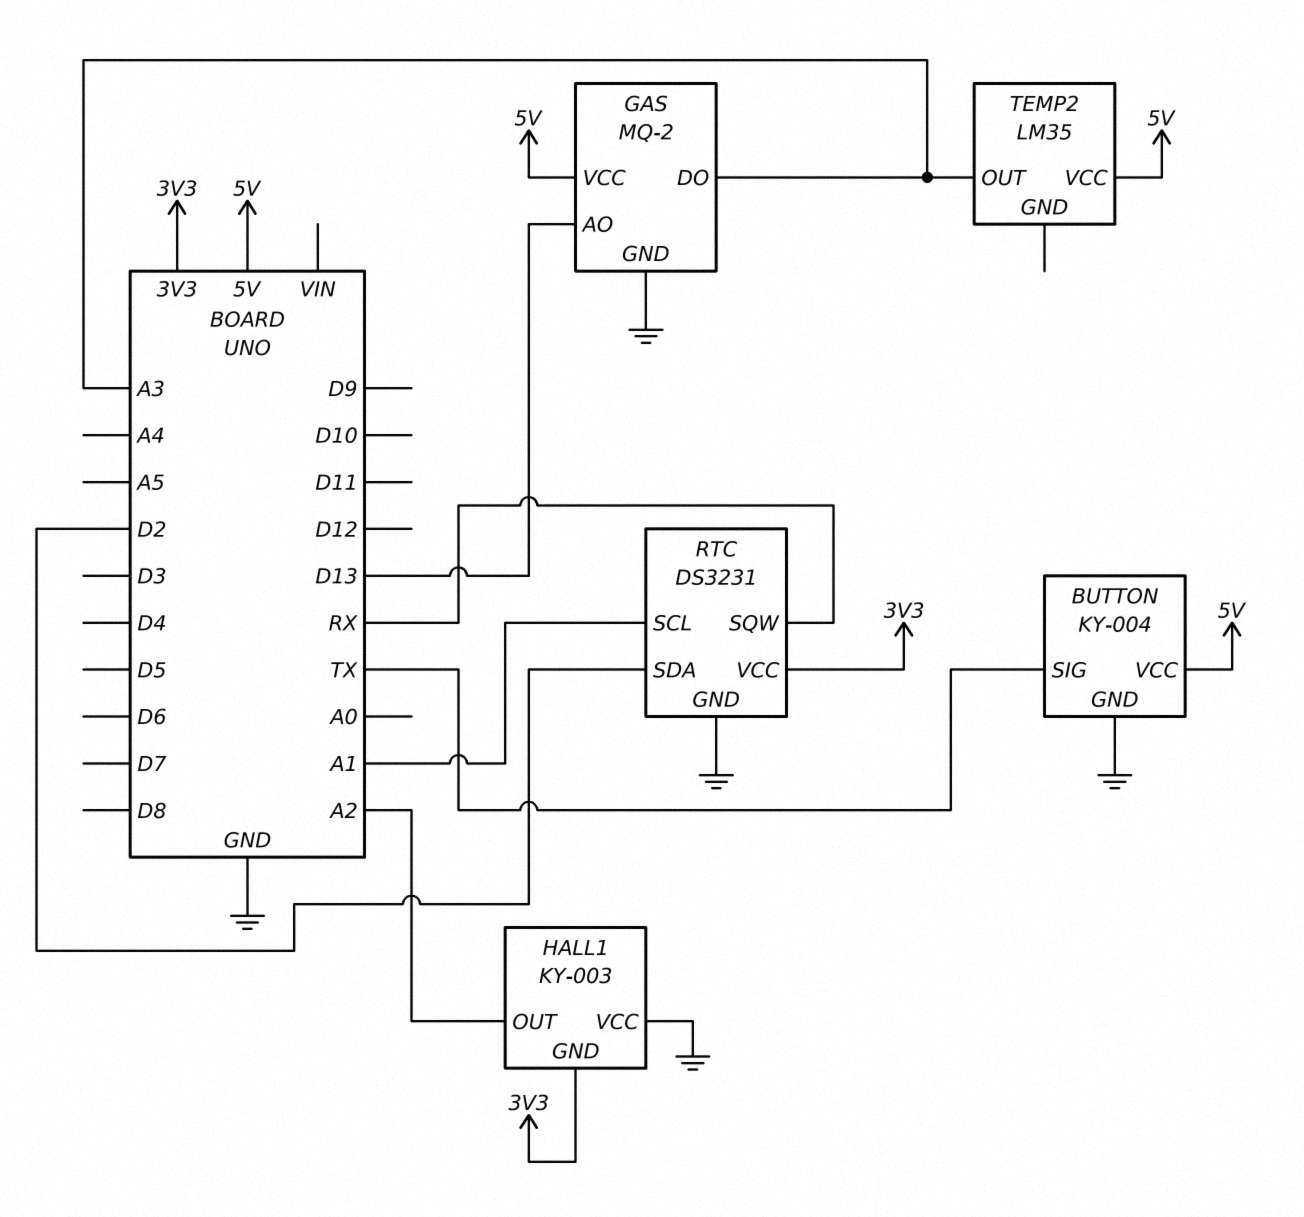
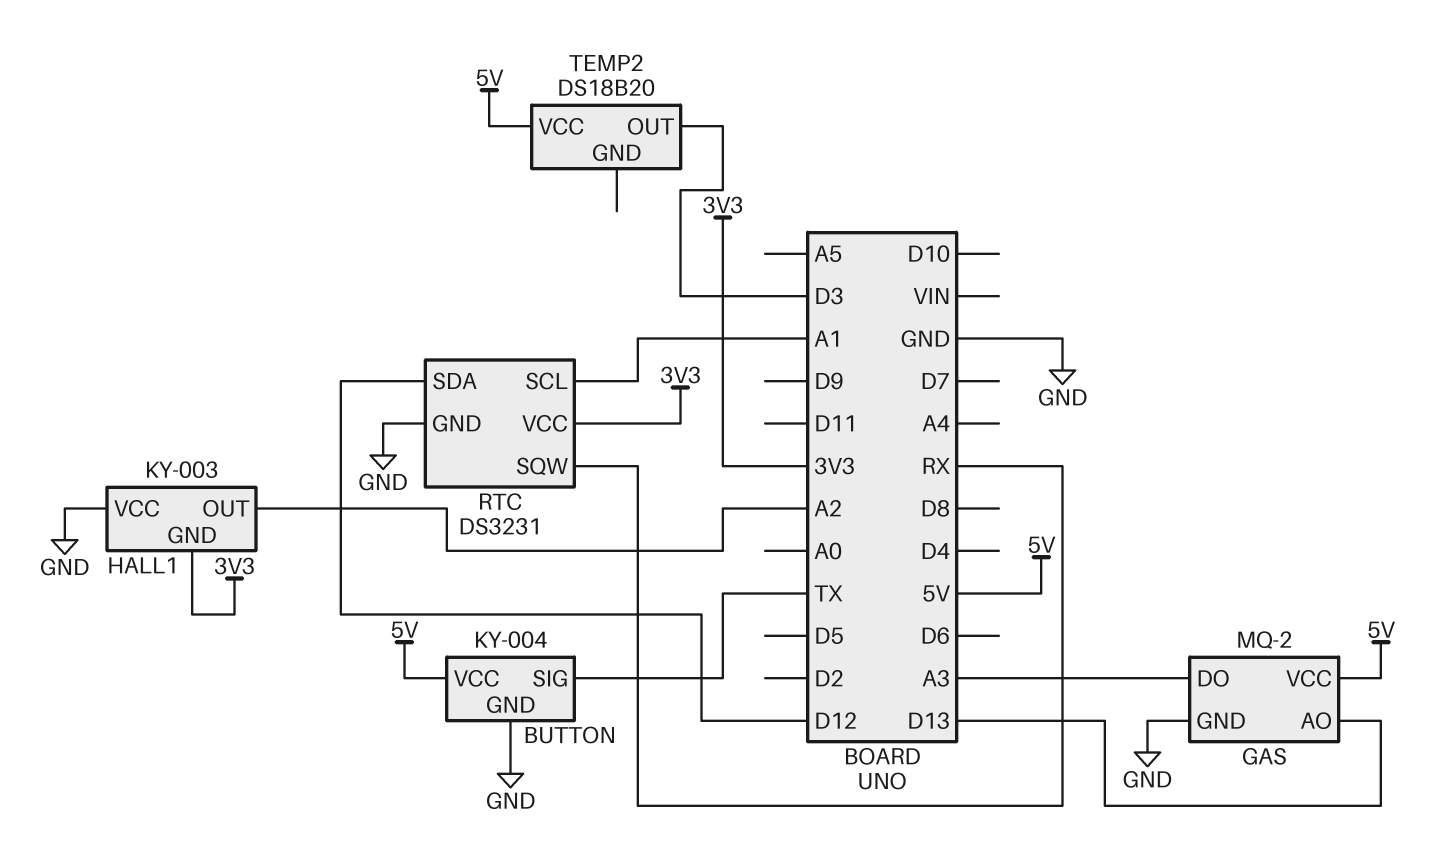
RTC pin SDA: D2 -> D12
TEMP2: LM35 -> DS18B20
TEMP2 pin OUT: A3 -> D3

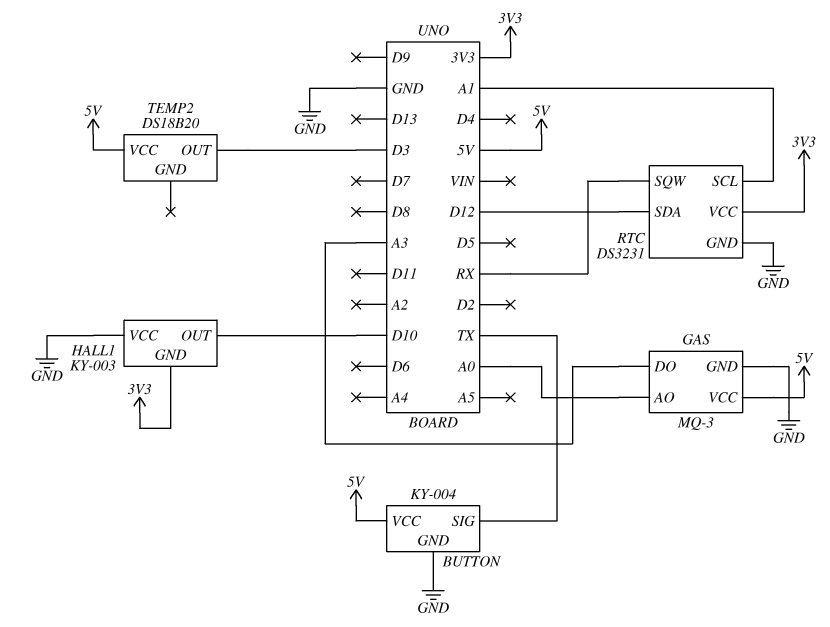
GAS: MQ-2 -> MQ-3
GAS pin AO: D13 -> A0
HALL1 pin OUT: A2 -> D10

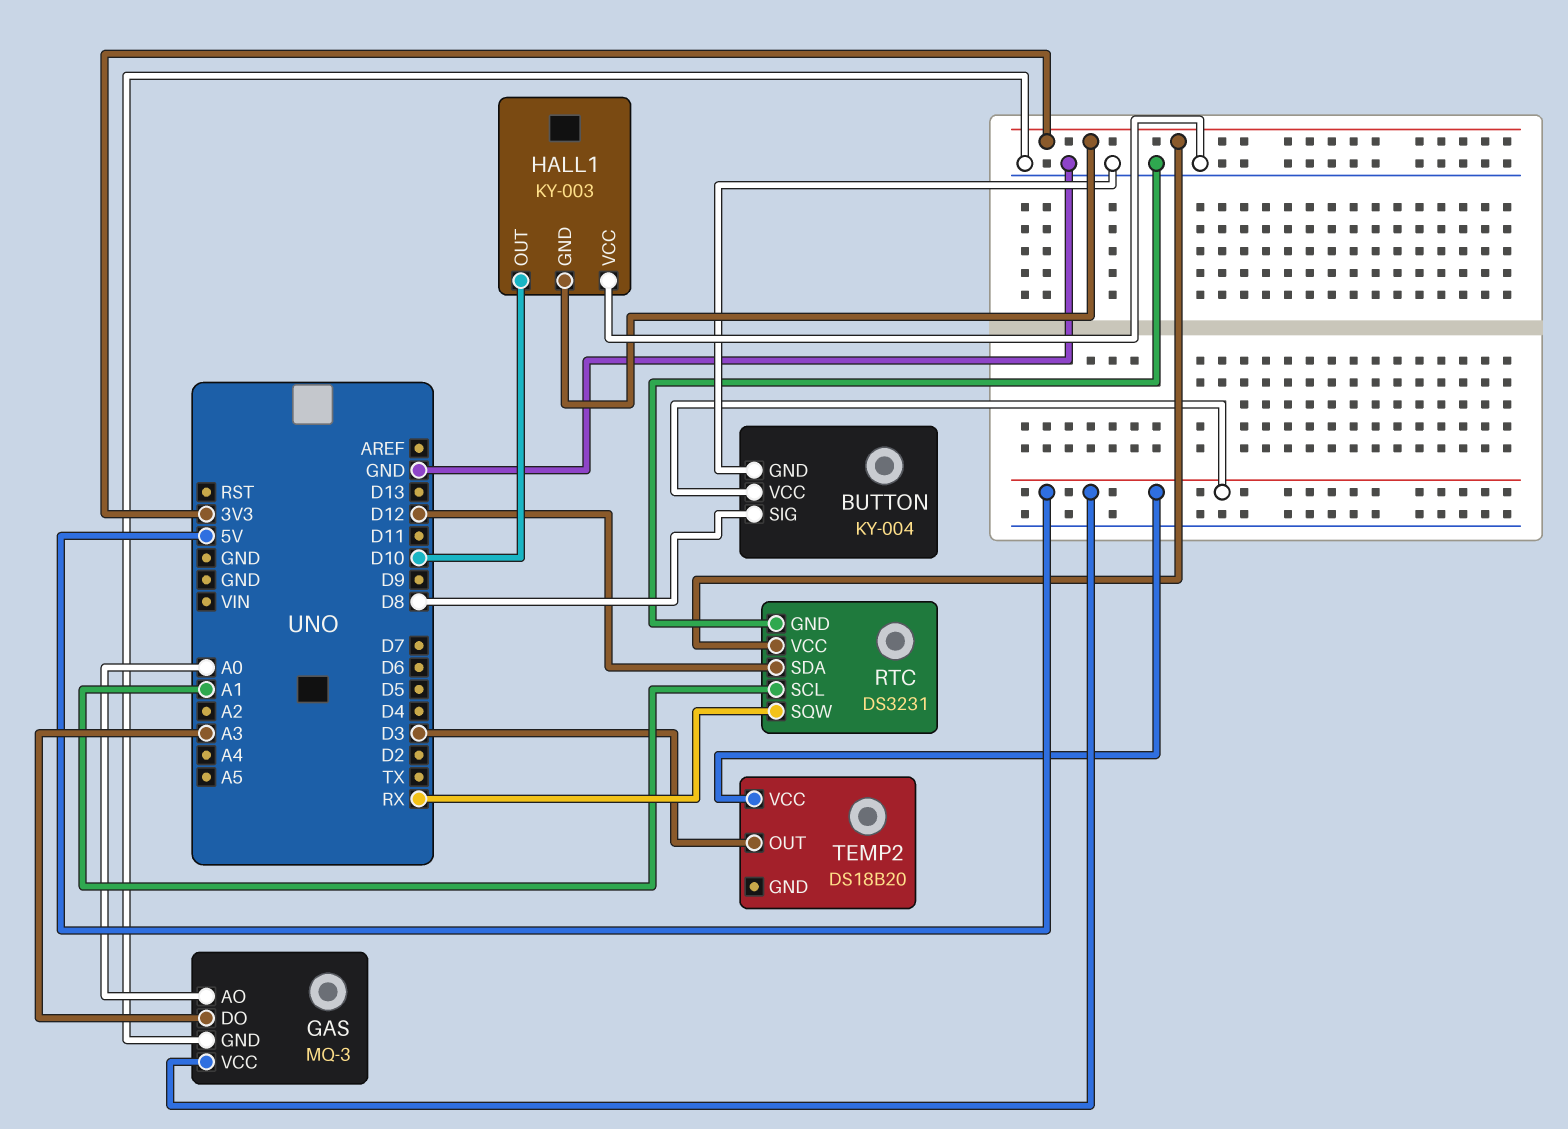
BUTTON pin SIG: TX -> D8

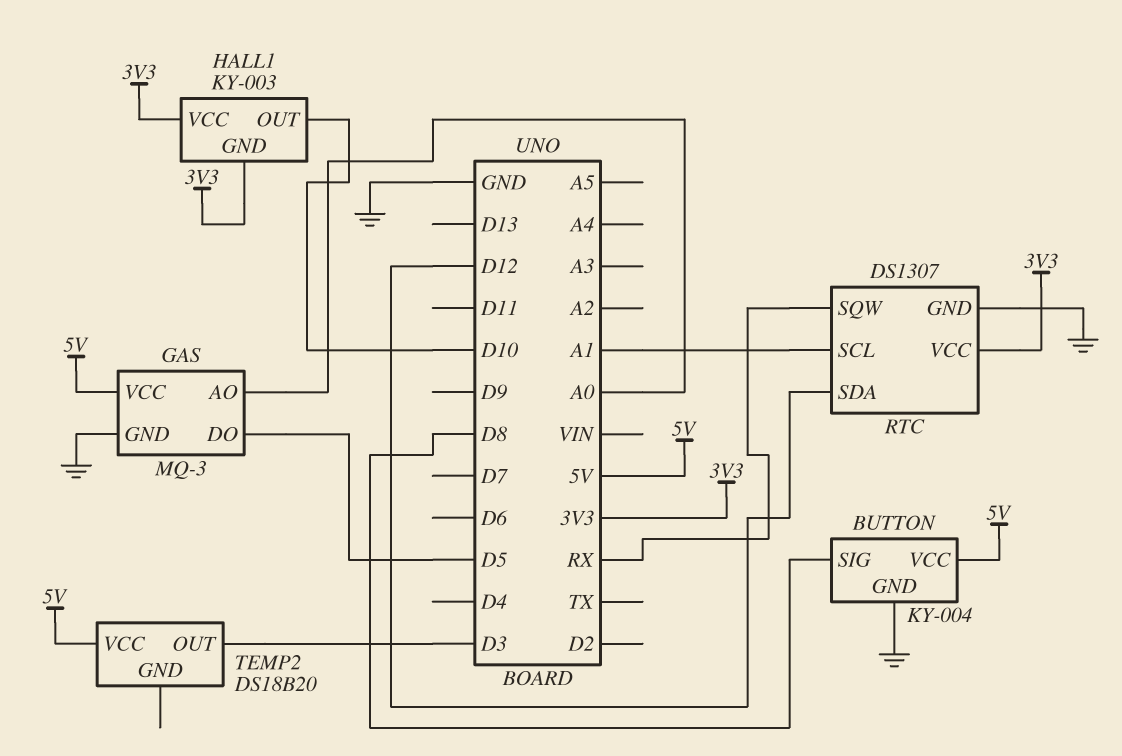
GAS pin DO: A3 -> D5
HALL1 pin VCC: GND -> 3V3
RTC: DS3231 -> DS1307

